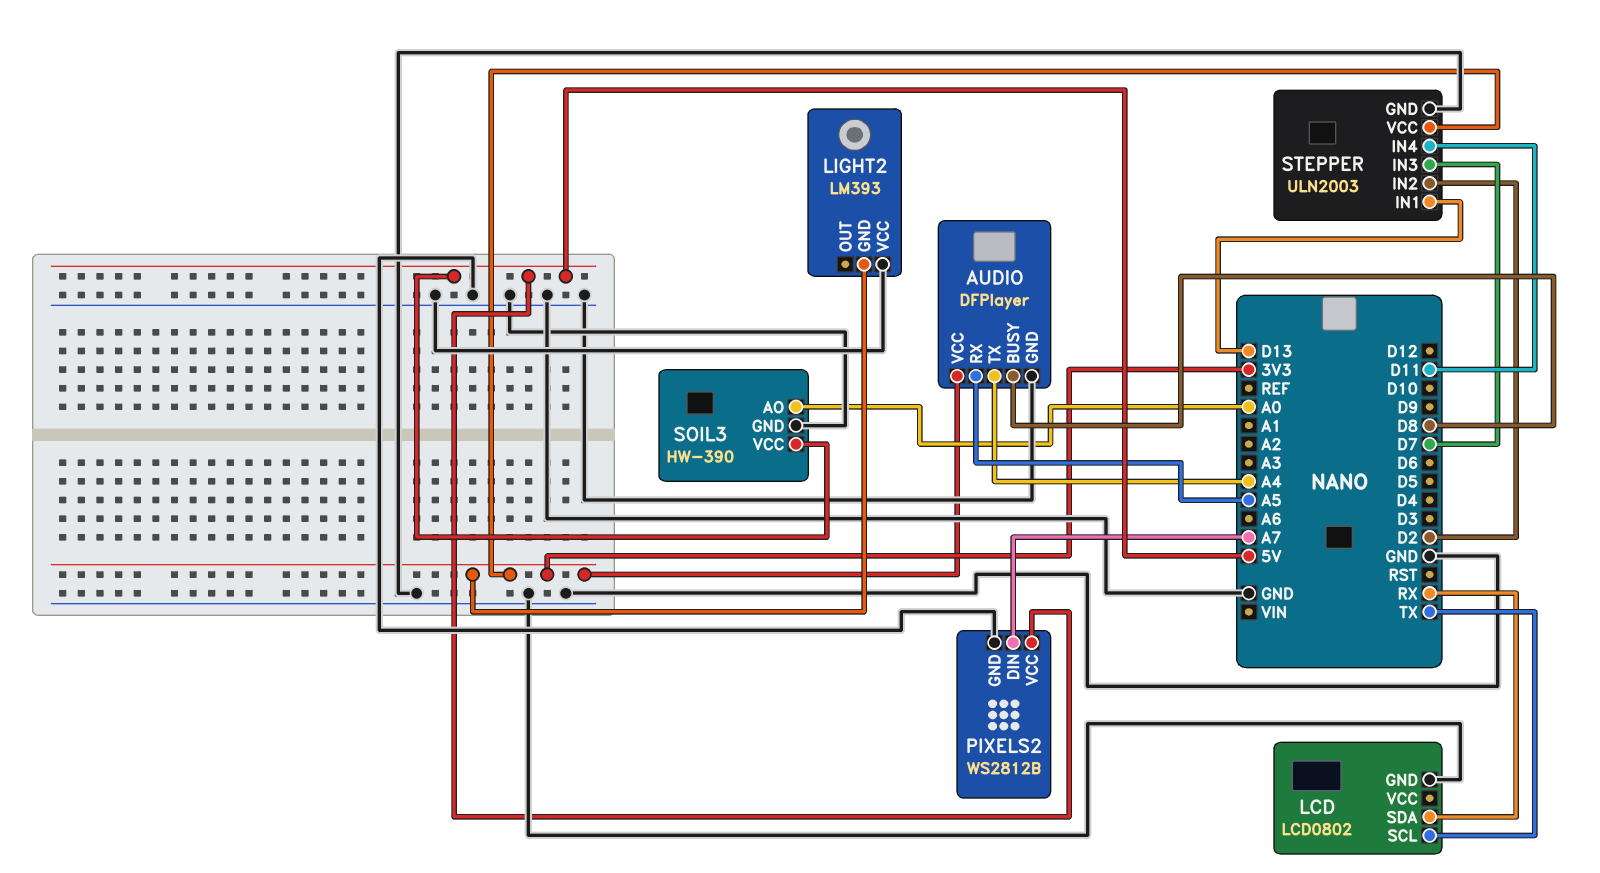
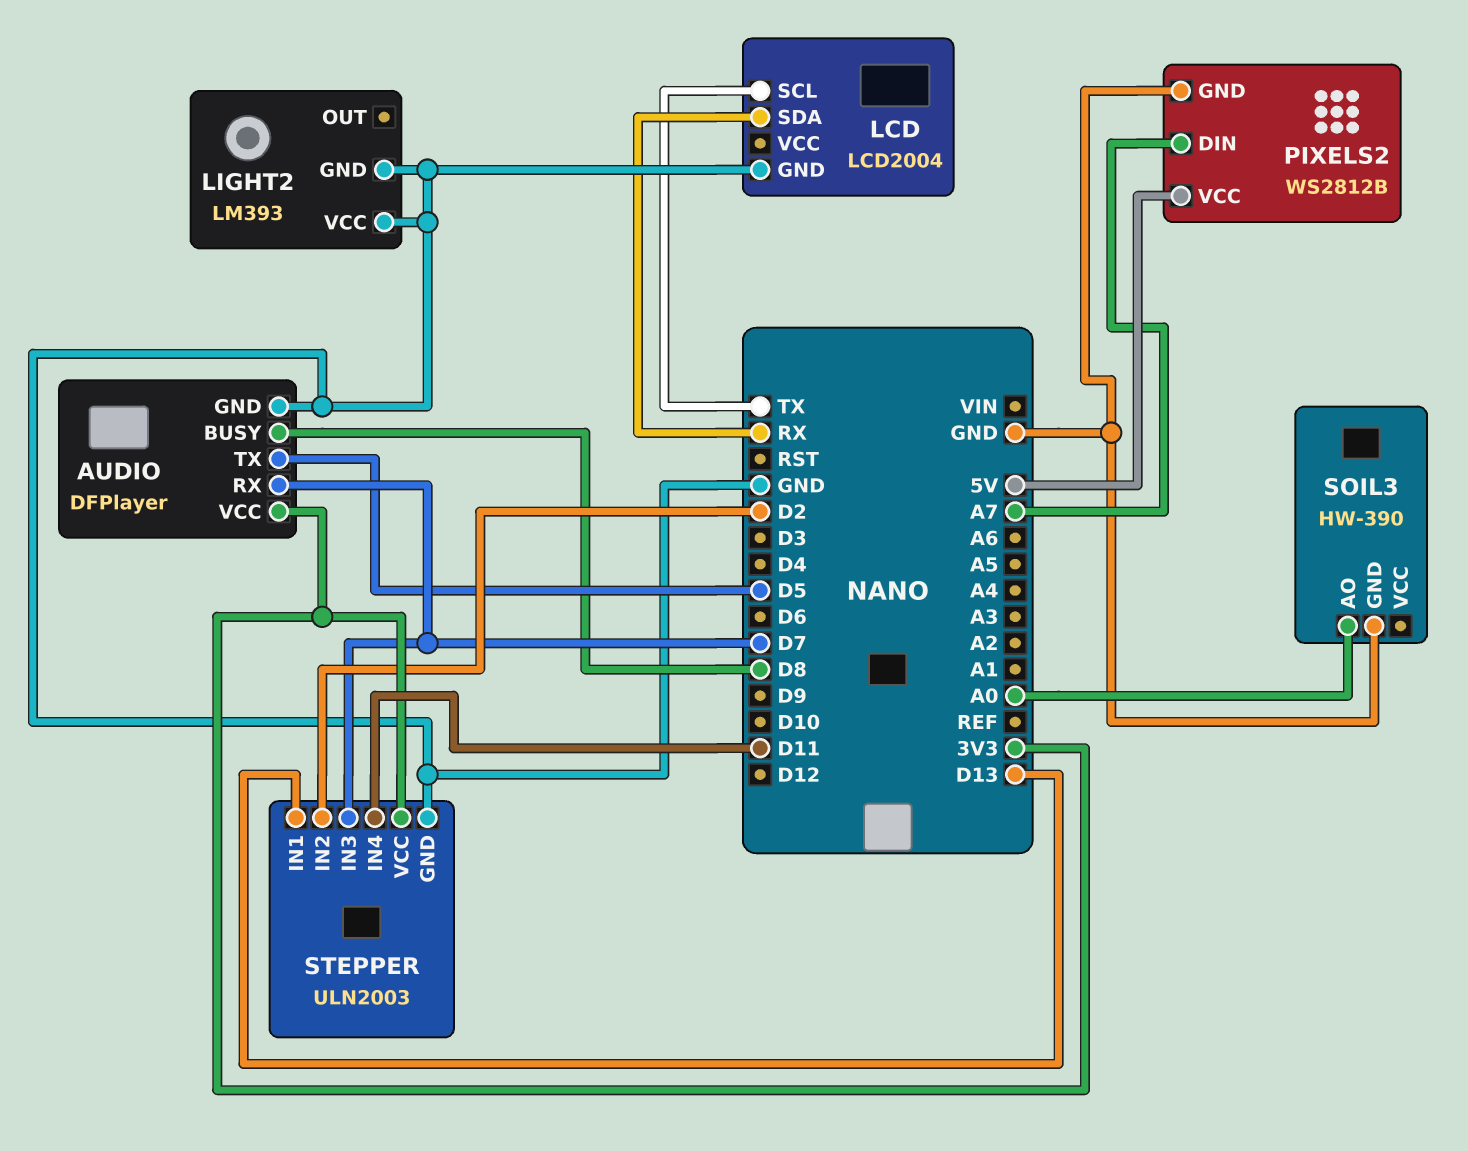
AUDIO pin RX: A5 -> D7
AUDIO pin TX: A4 -> D5
LCD: LCD0802 -> LCD2004
LIGHT2 pin GND: 3V3 -> GND
SOIL3 pin VCC: 5V -> none

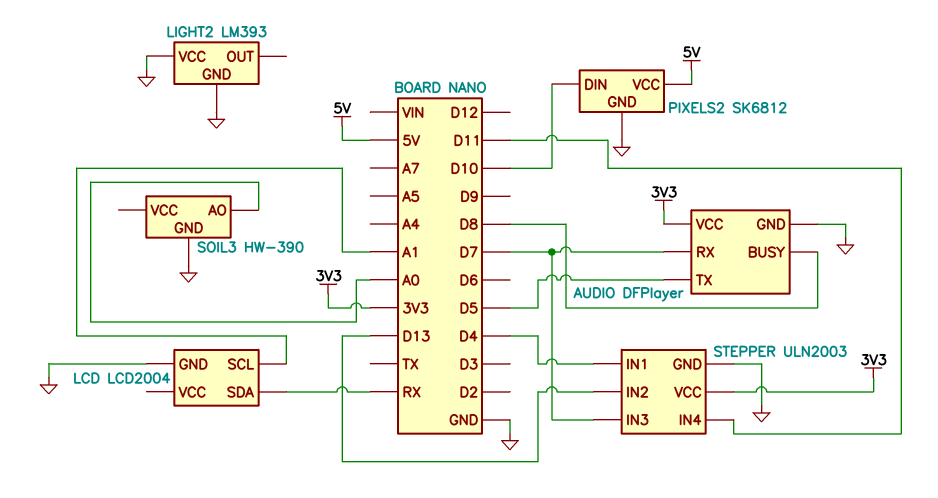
LCD pin SCL: TX -> A1
PIXELS2: WS2812B -> SK6812
PIXELS2 pin DIN: A7 -> D10
STEPPER pin IN1: D13 -> D4
STEPPER pin IN2: D2 -> D13

